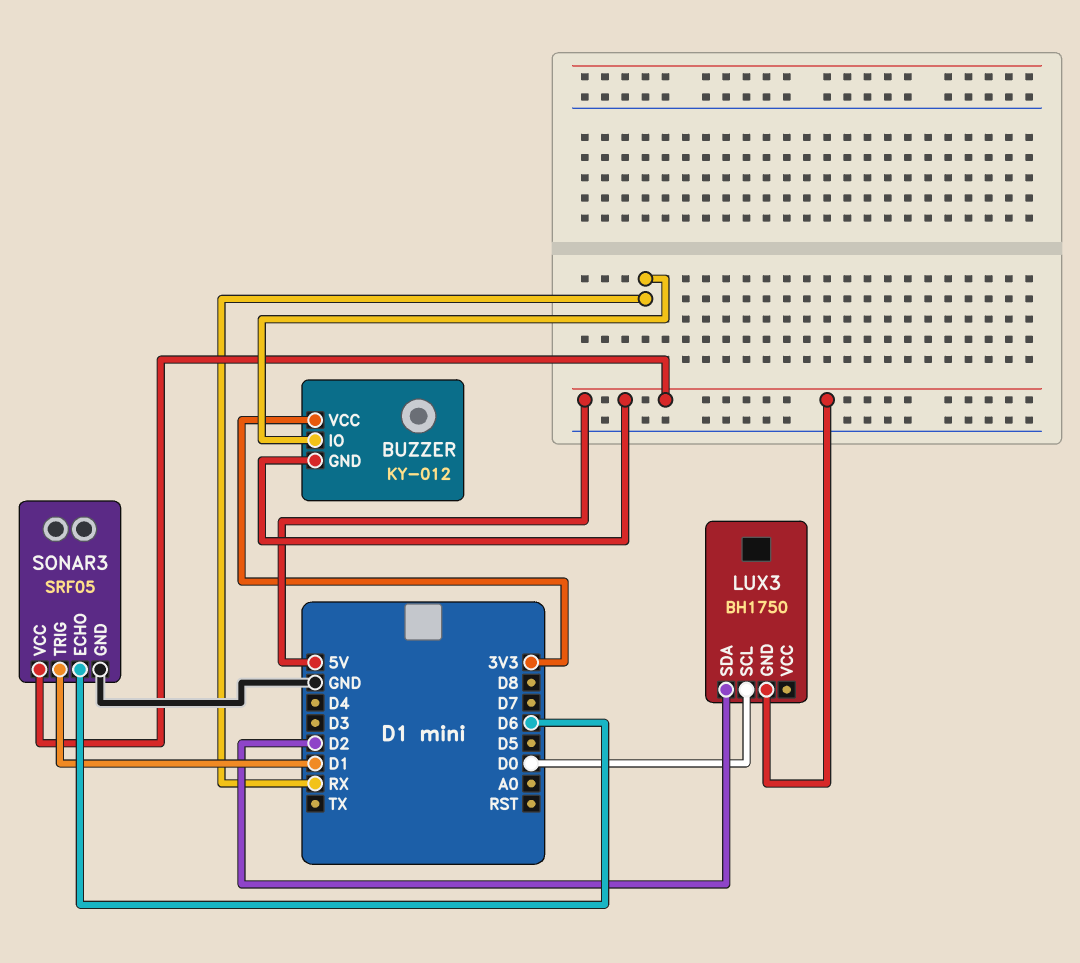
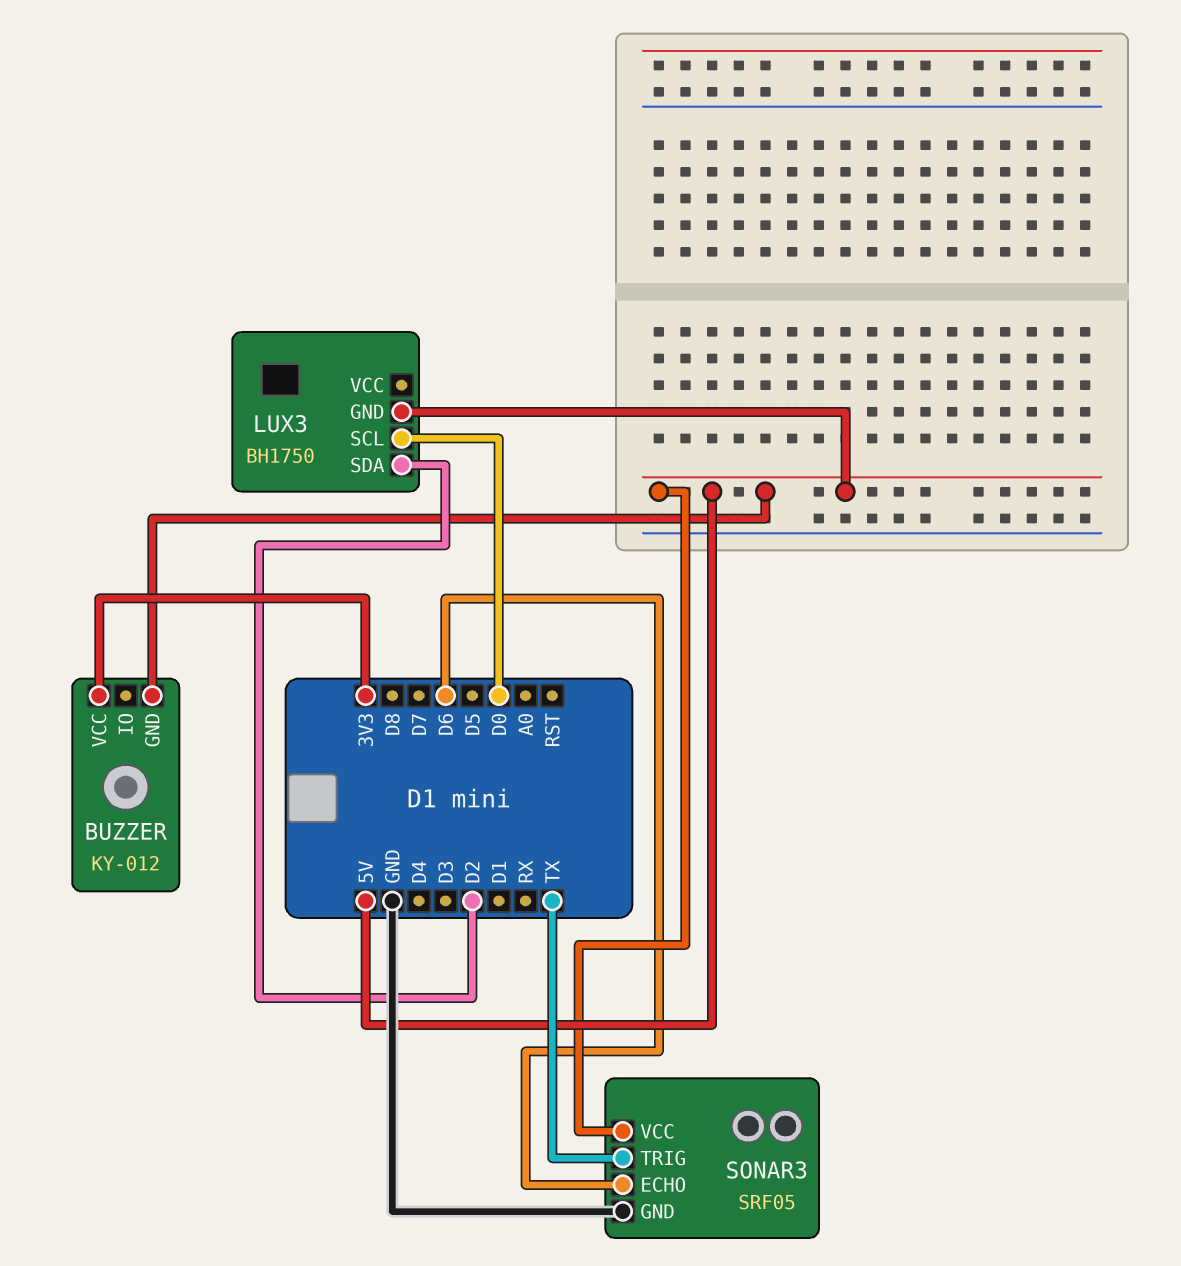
BUZZER pin IO: RX -> none
SONAR3 pin TRIG: D1 -> TX

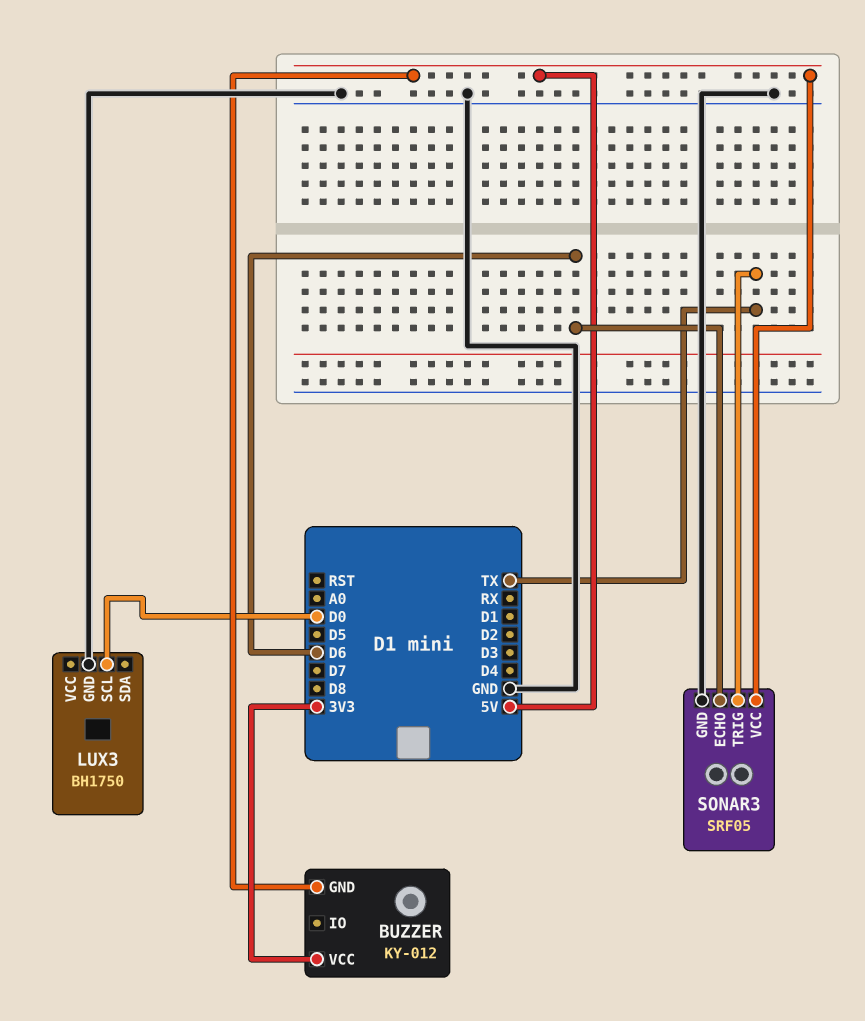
LUX3 pin GND: 5V -> GND
LUX3 pin SDA: D2 -> none

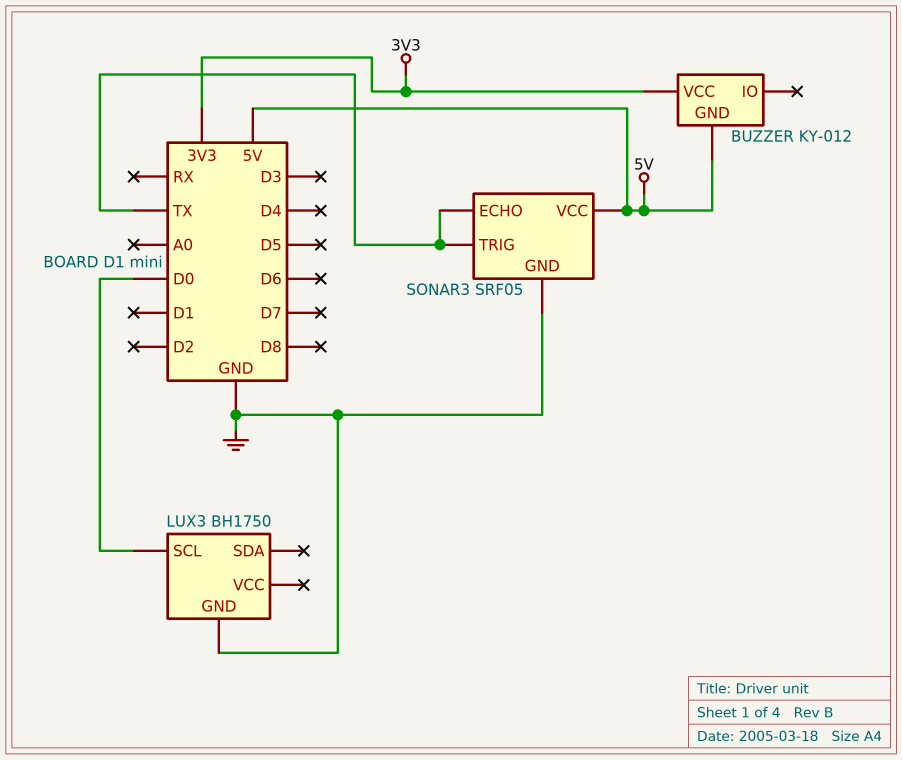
SONAR3 pin ECHO: D6 -> TX

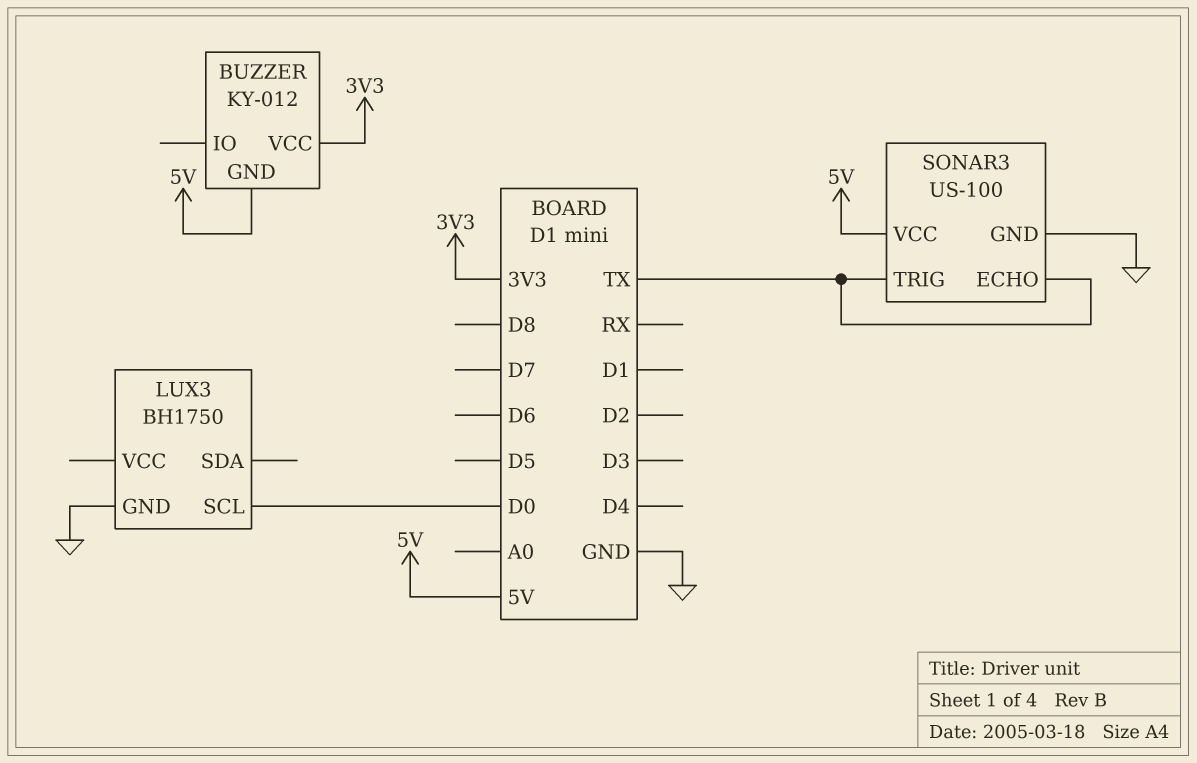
SONAR3: SRF05 -> US-100

